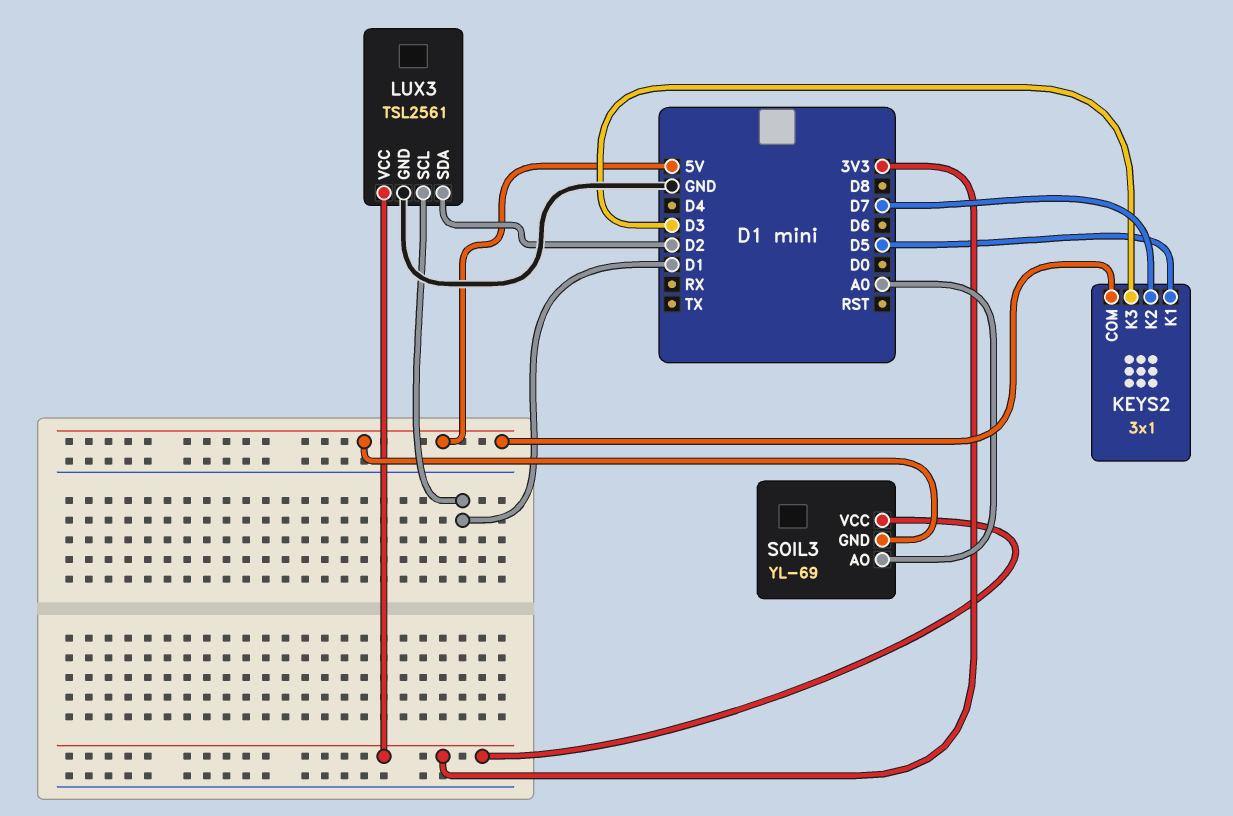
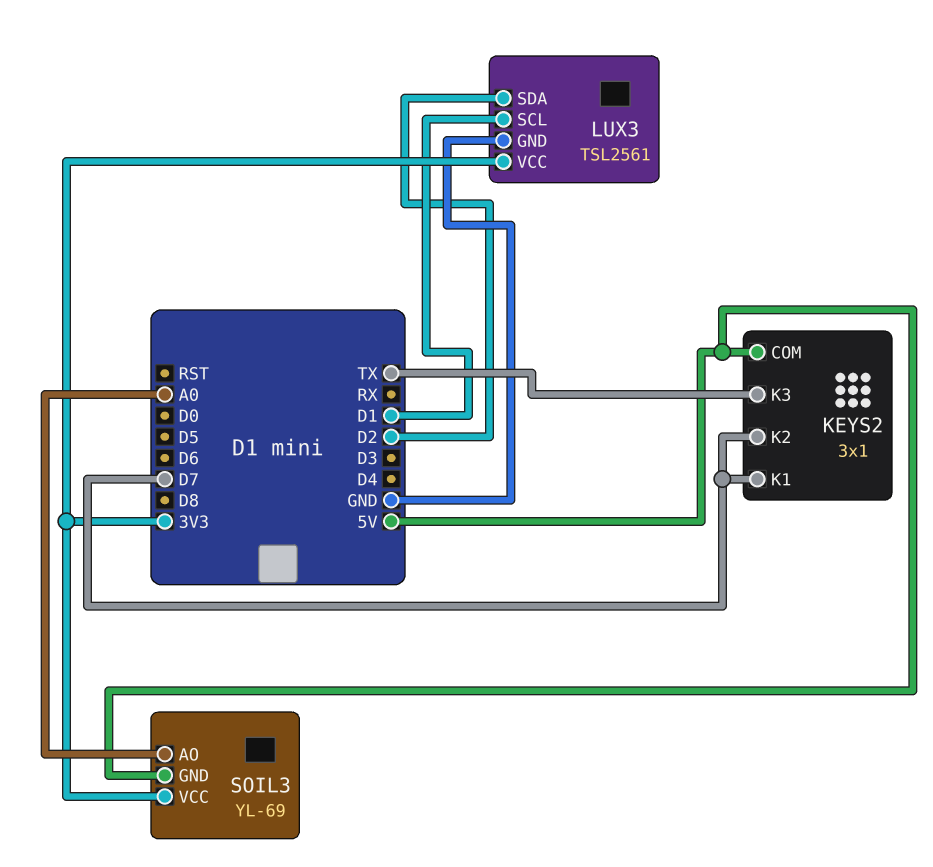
KEYS2 pin K1: D5 -> D7
KEYS2 pin K3: D3 -> TX

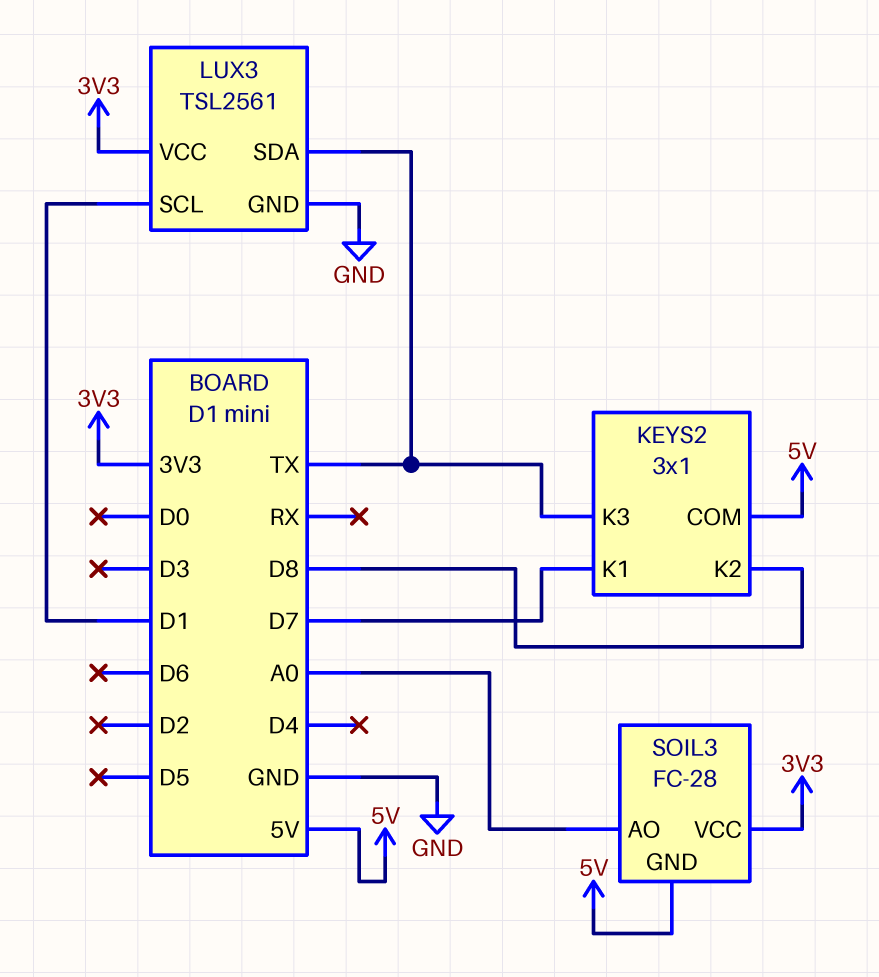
KEYS2 pin K2: D7 -> D8
LUX3 pin SDA: D2 -> TX
SOIL3: YL-69 -> FC-28

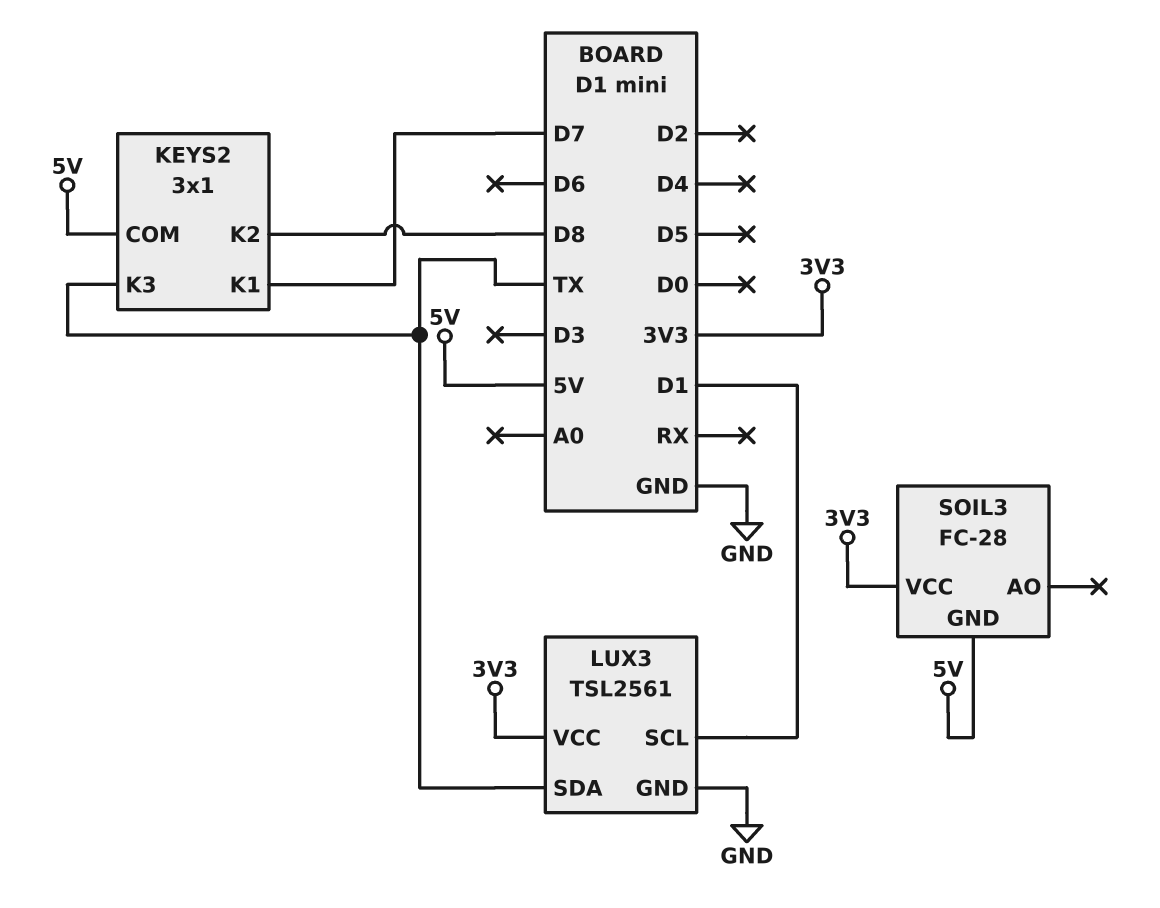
SOIL3 pin AO: A0 -> none

